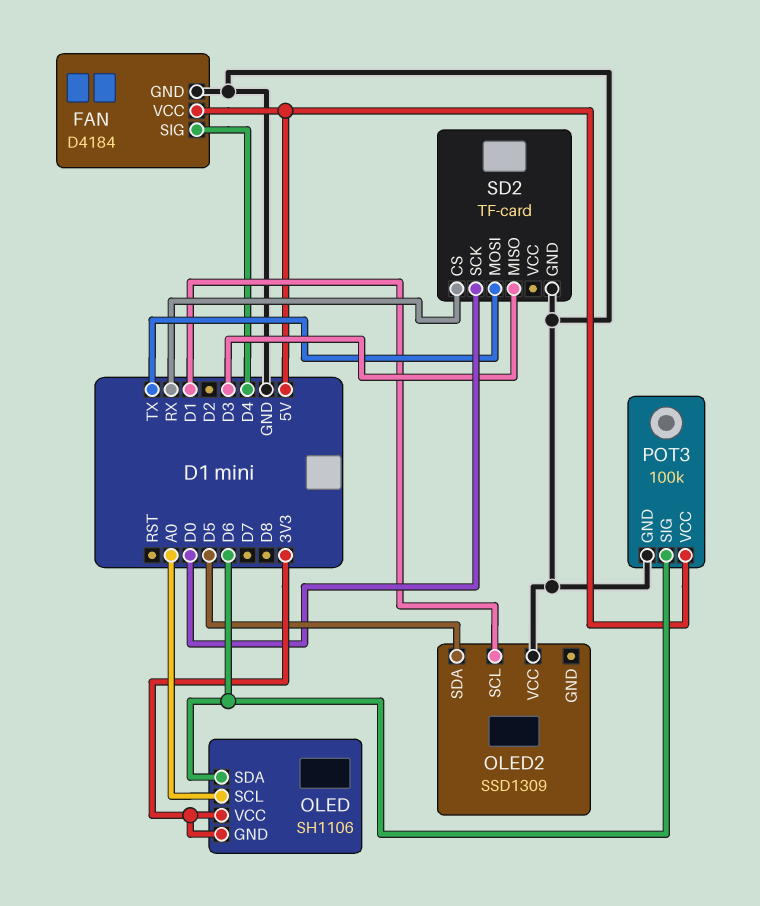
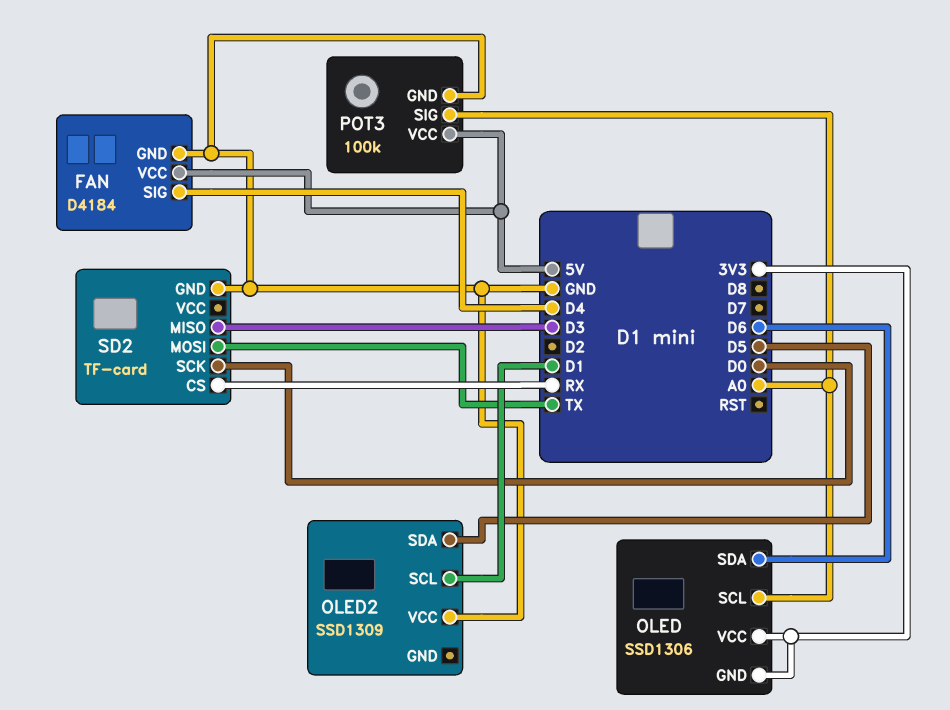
OLED: SH1106 -> SSD1306
POT3 pin SIG: D6 -> A0

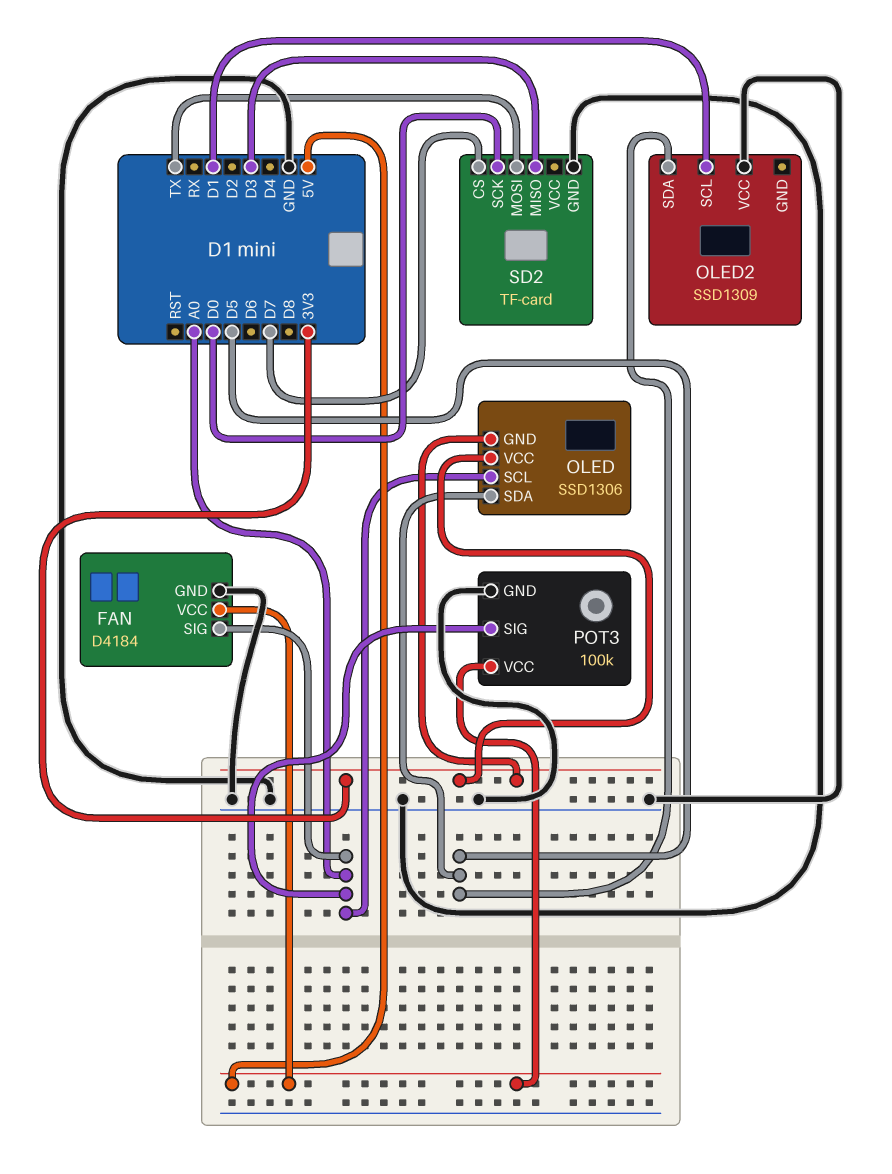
FAN pin SIG: D4 -> A0
OLED pin SDA: D6 -> D5
SD2 pin CS: RX -> D7

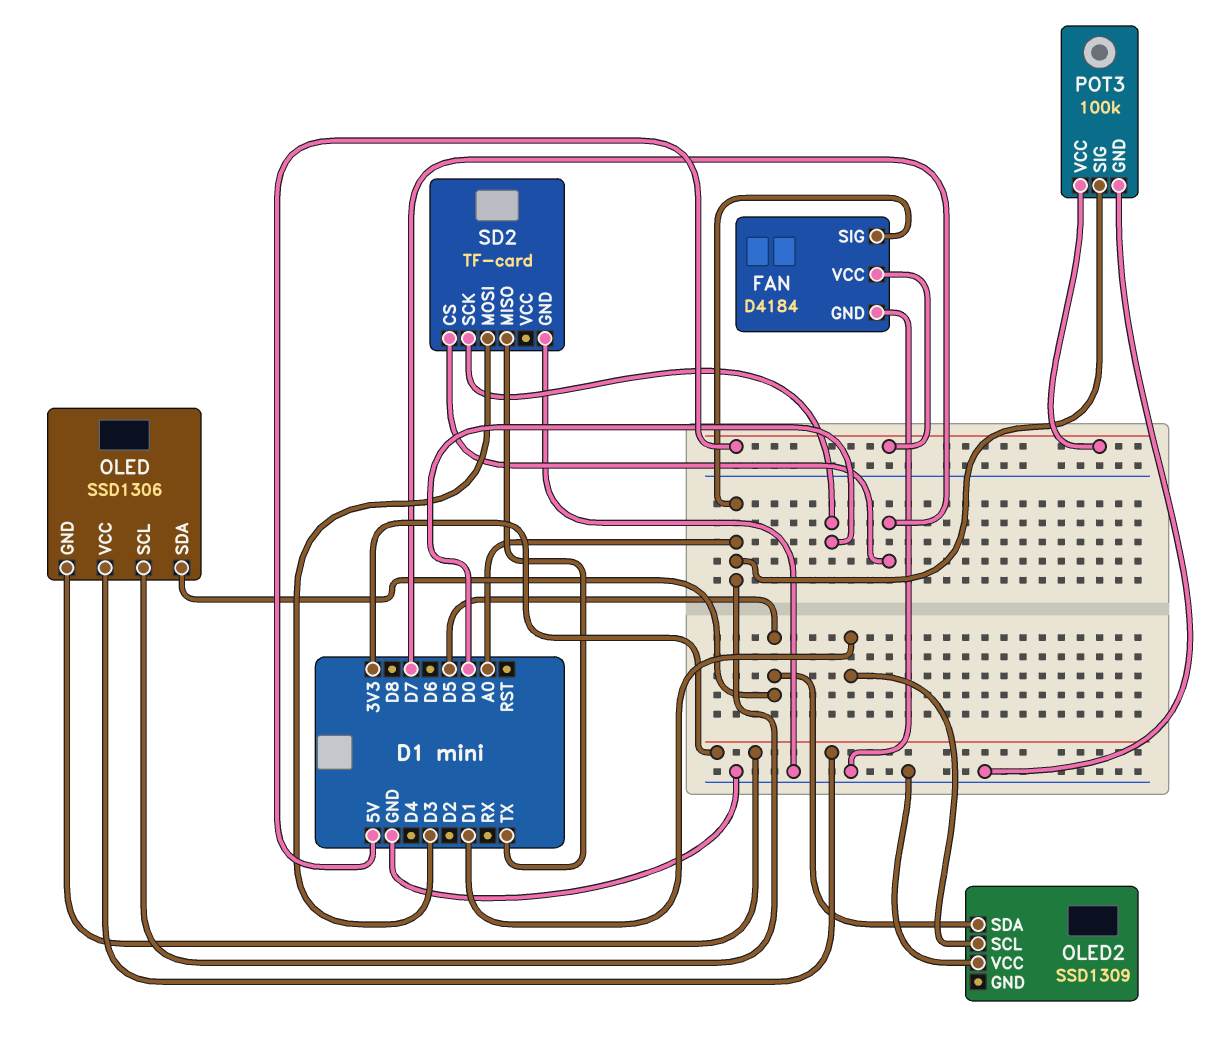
SD2 pin MISO: D3 -> TX
SD2 pin MOSI: TX -> D3

